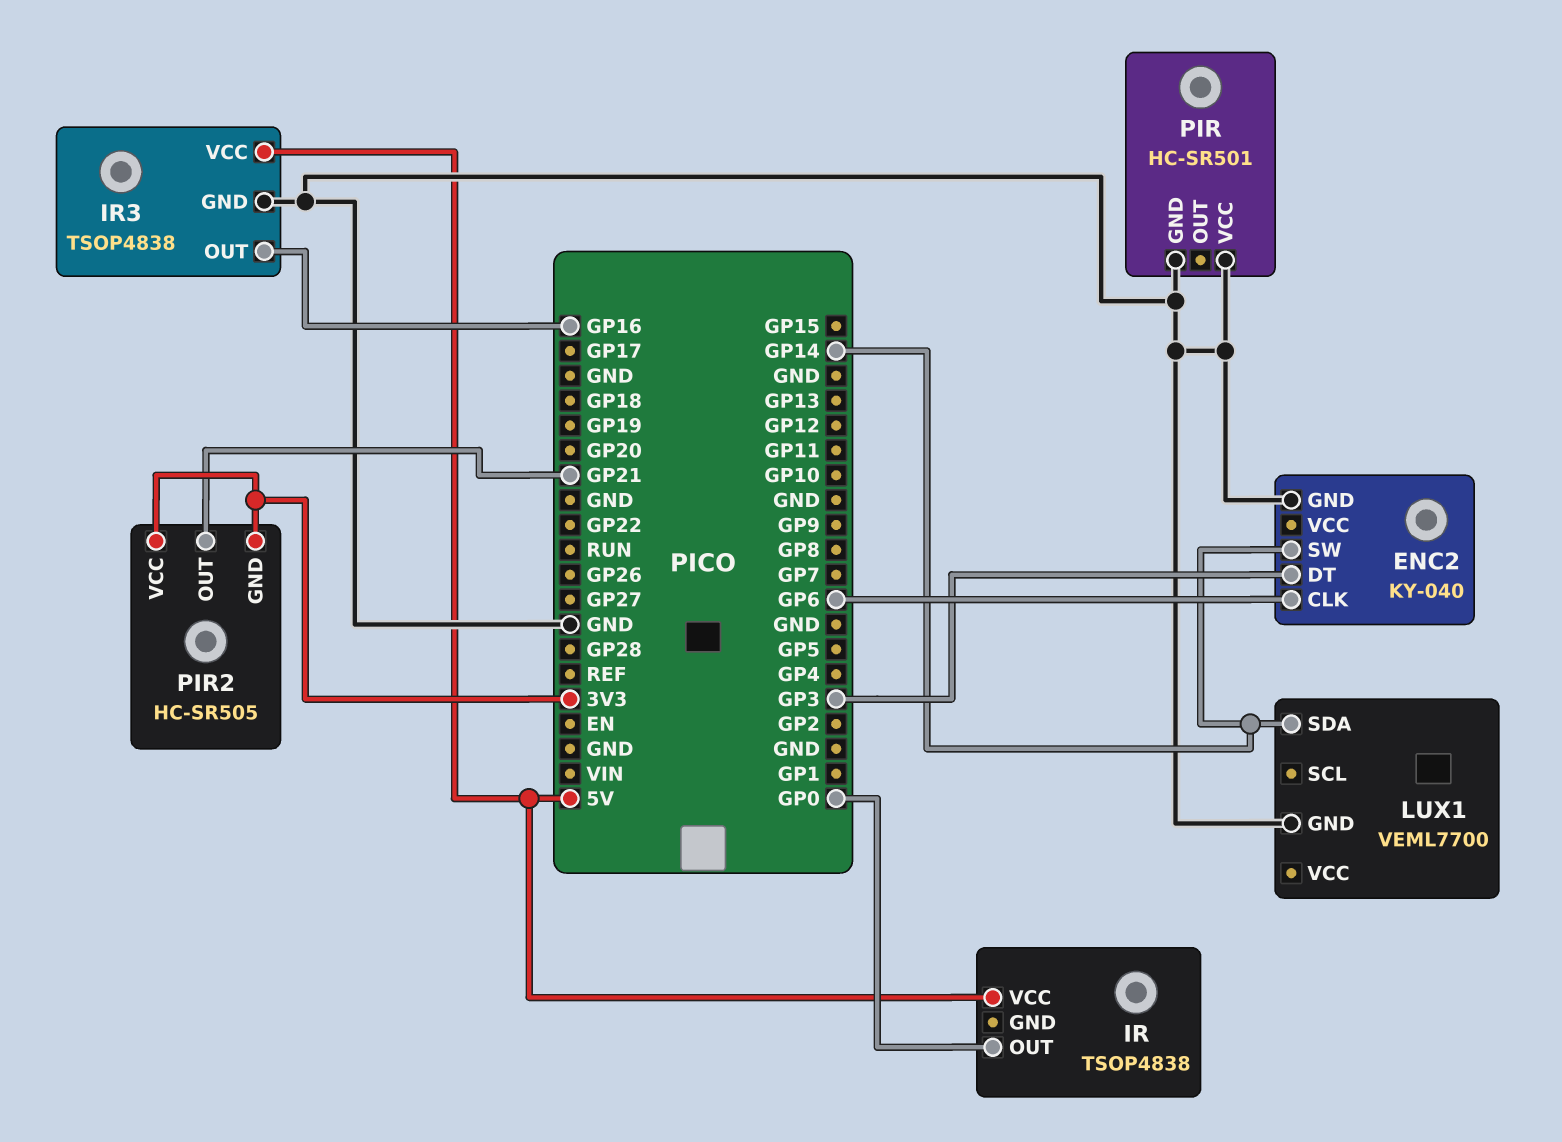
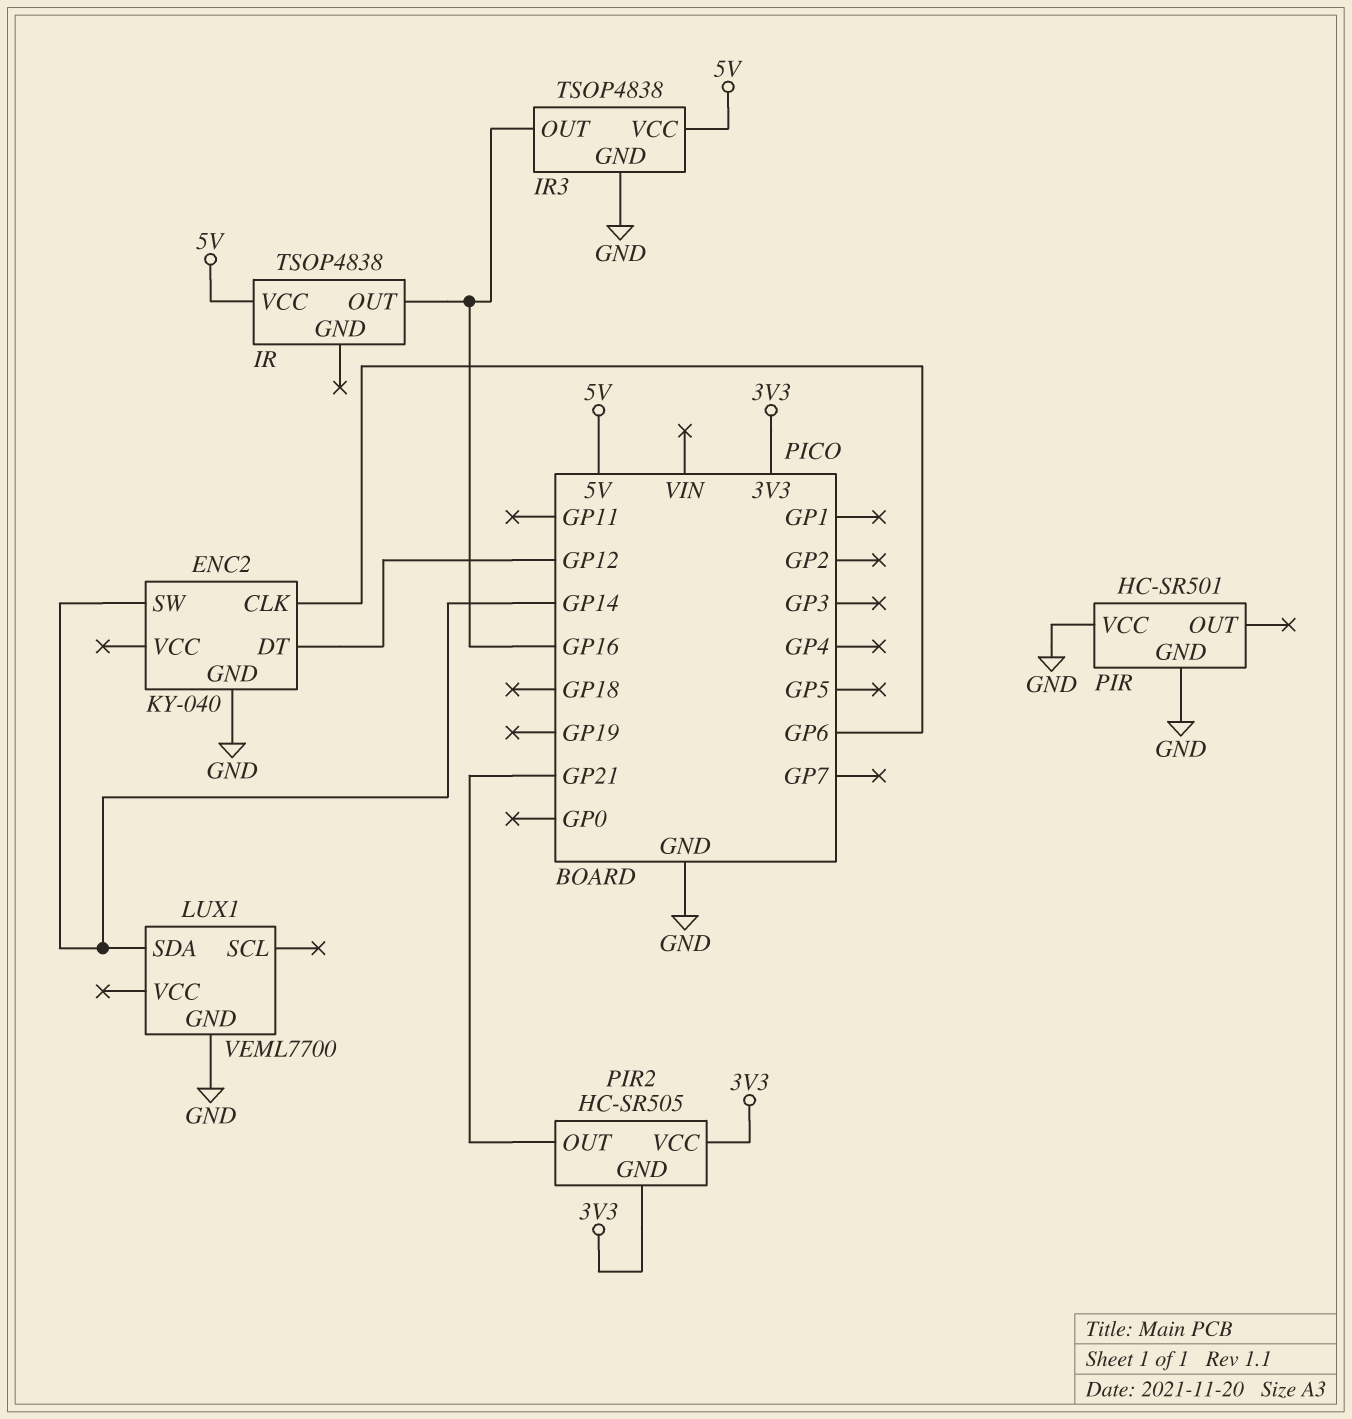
ENC2 pin DT: GP3 -> GP12
IR pin OUT: GP0 -> GP16

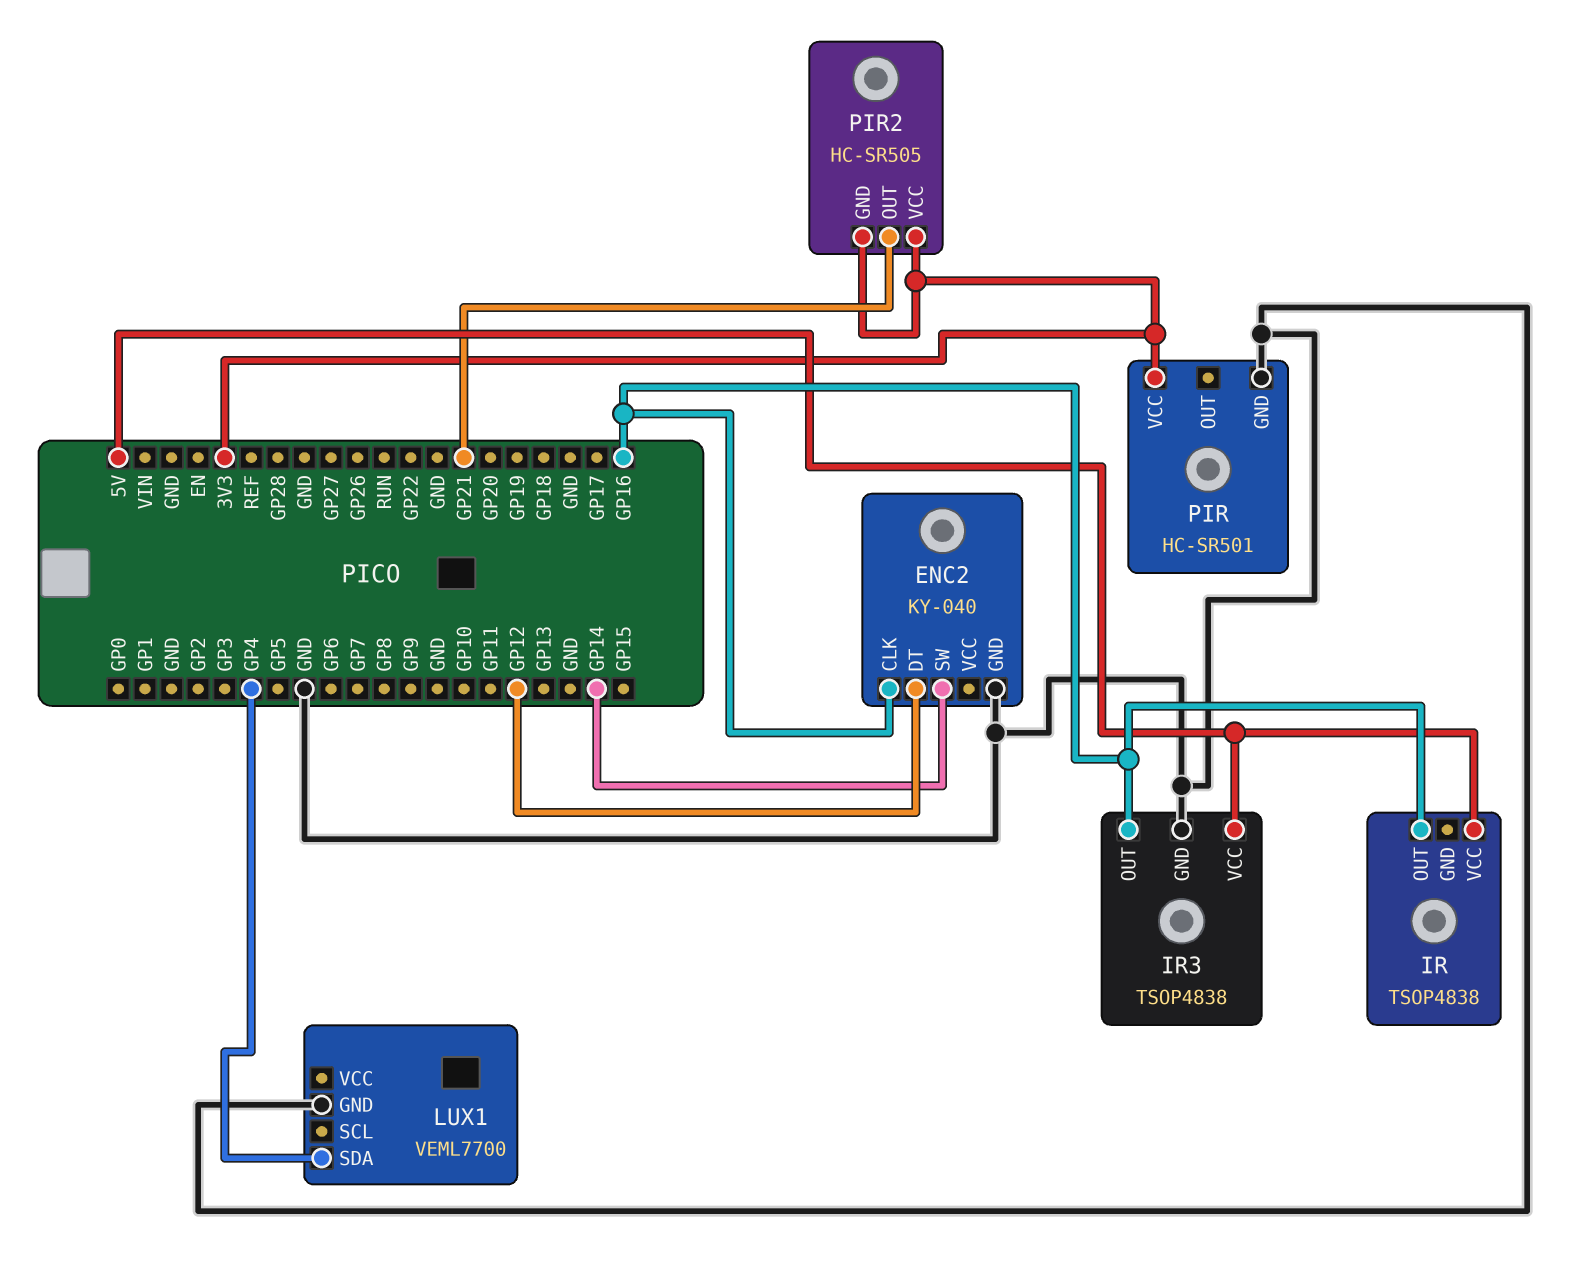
ENC2 pin CLK: GP6 -> GP16
LUX1 pin SDA: GP14 -> GP4
PIR pin VCC: GND -> 3V3

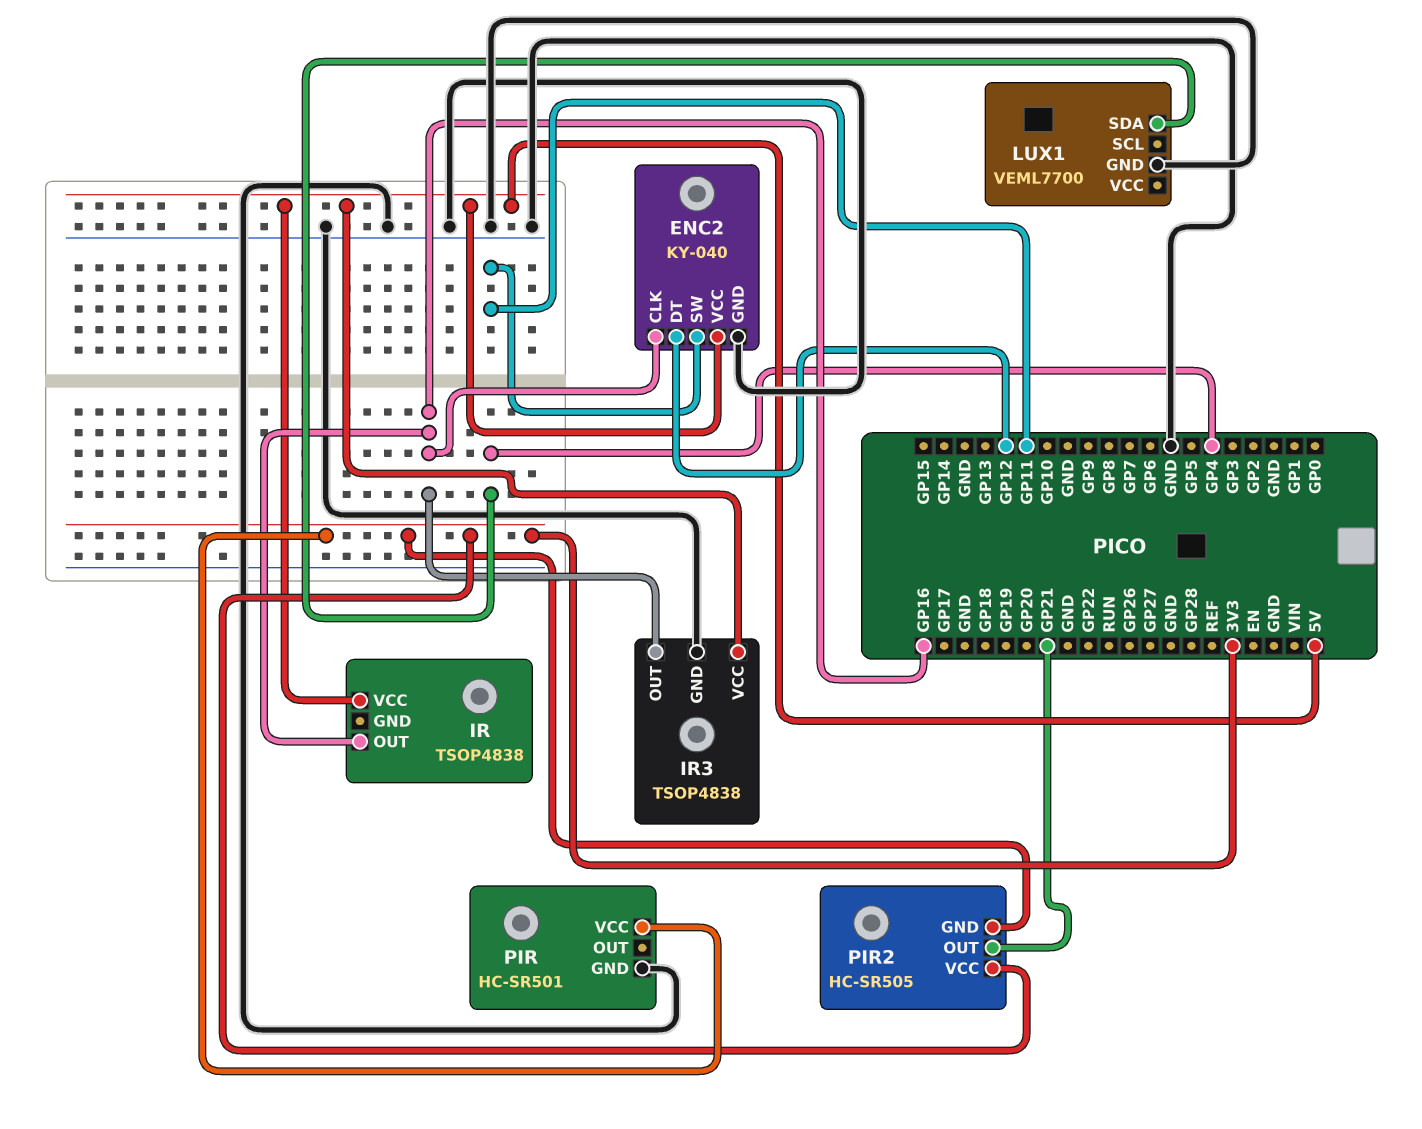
ENC2 pin SW: GP14 -> GP11
ENC2 pin VCC: none -> 5V

